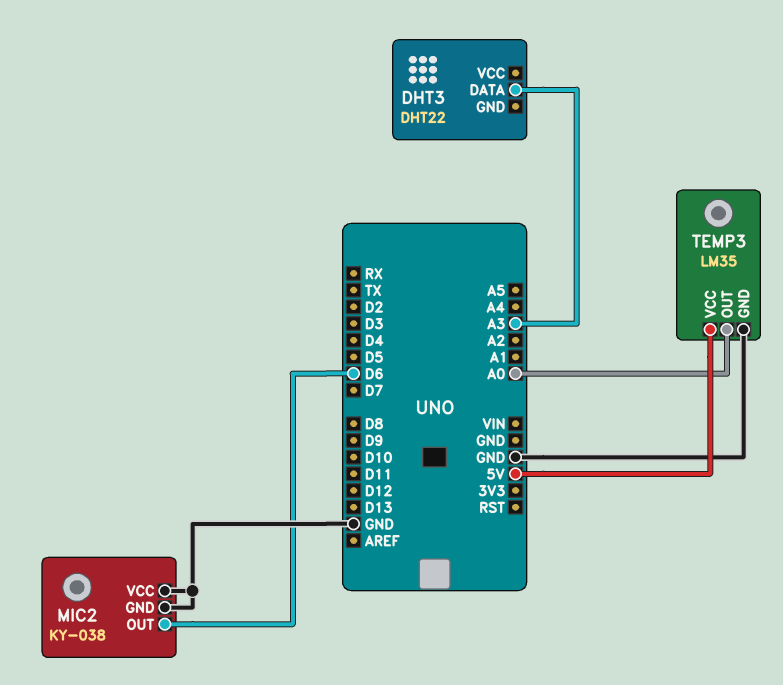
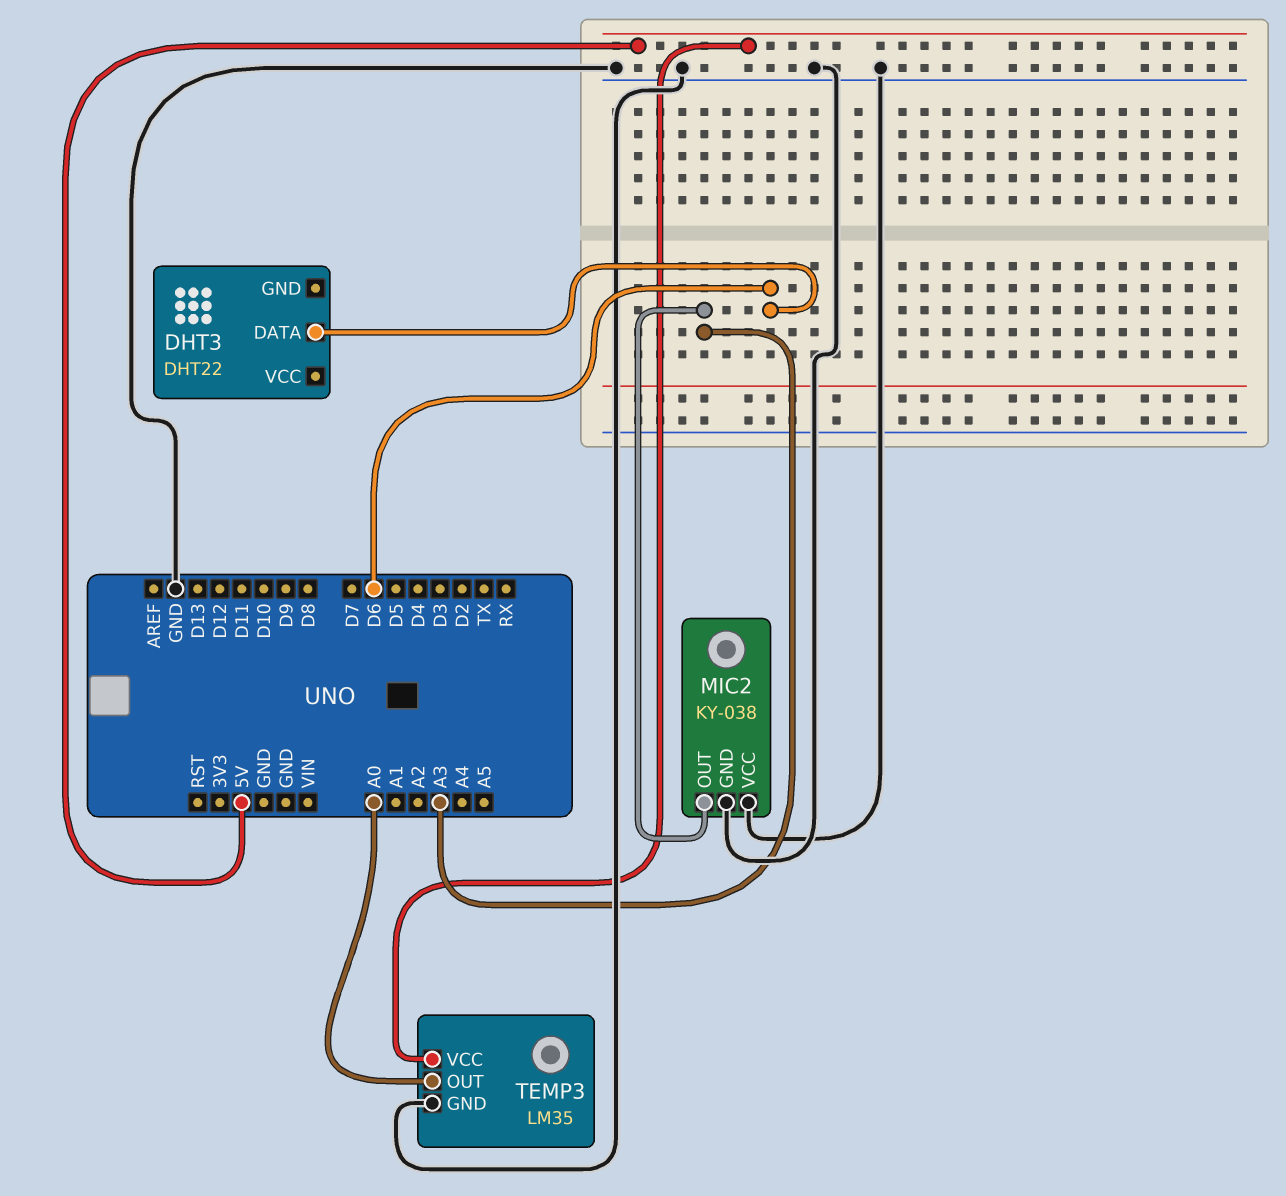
DHT3 pin DATA: A3 -> D6
MIC2 pin OUT: D6 -> A3

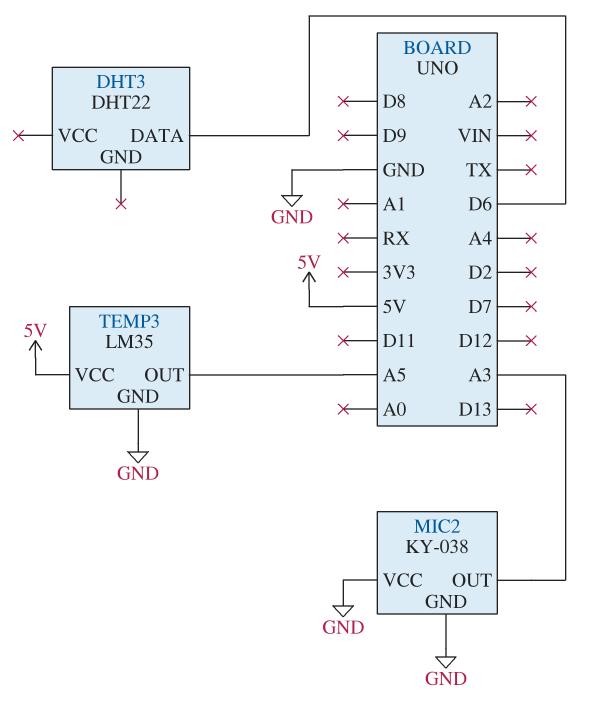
TEMP3 pin OUT: A0 -> A5

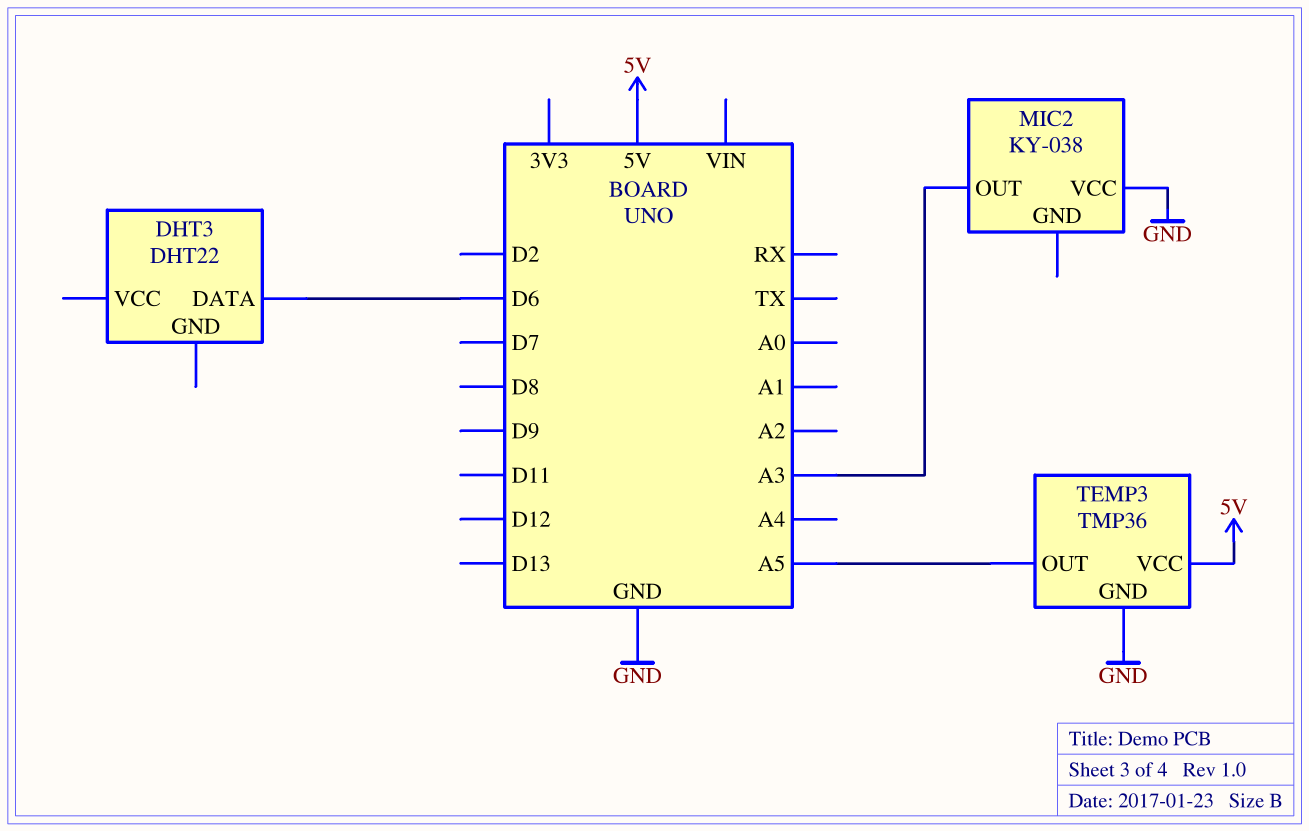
MIC2 pin GND: GND -> none
TEMP3: LM35 -> TMP36

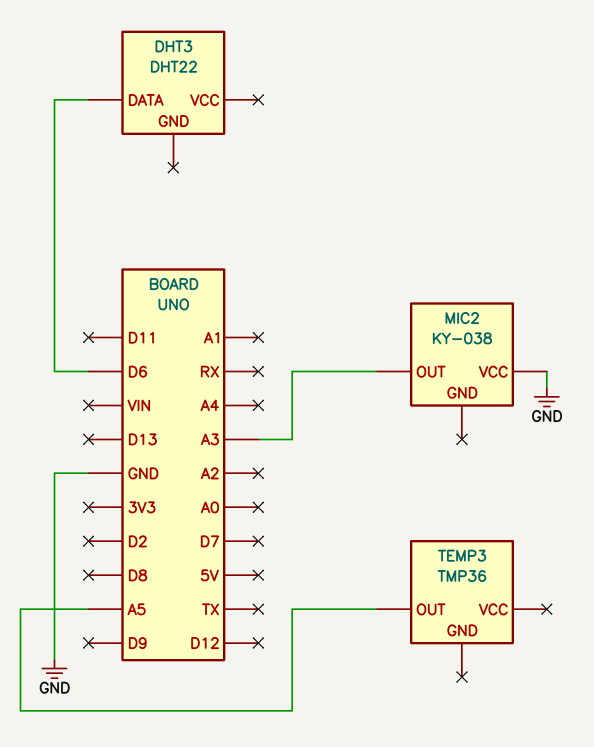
TEMP3 pin GND: GND -> none
TEMP3 pin VCC: 5V -> none

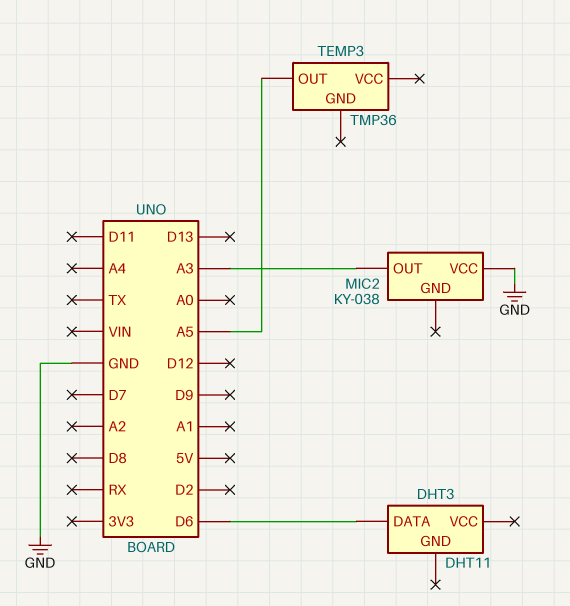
DHT3: DHT22 -> DHT11

